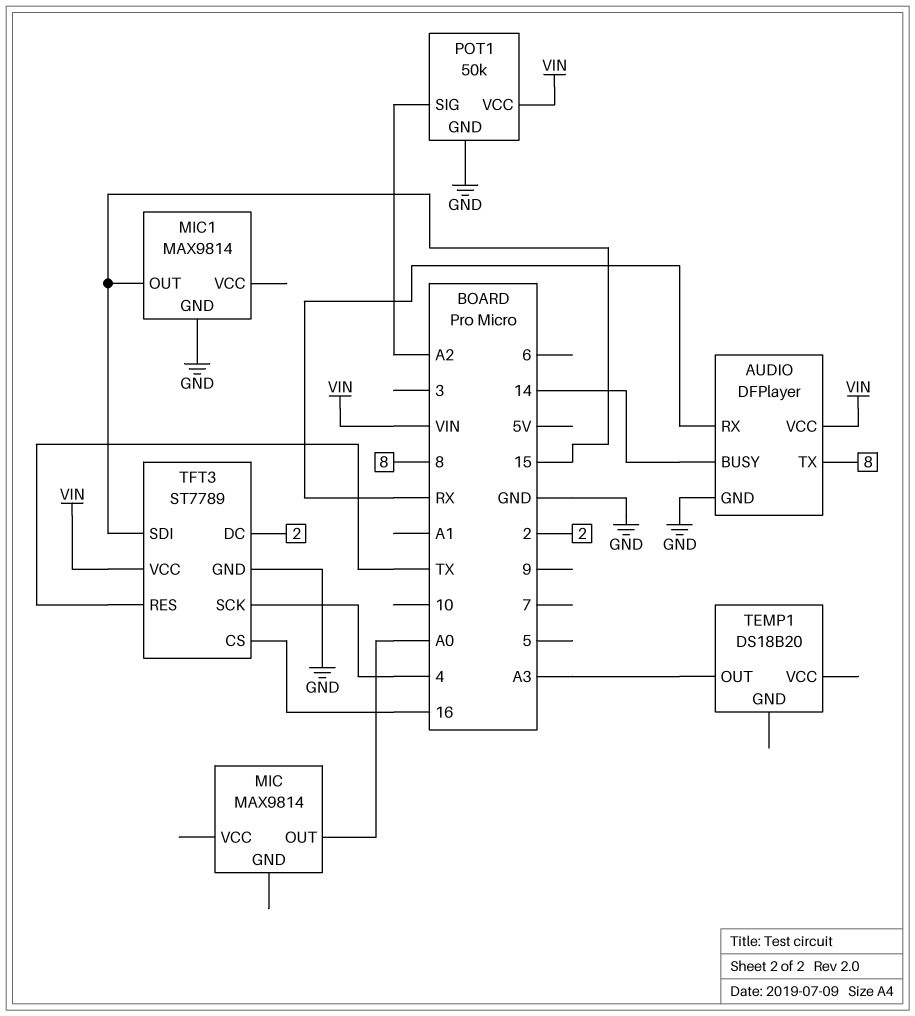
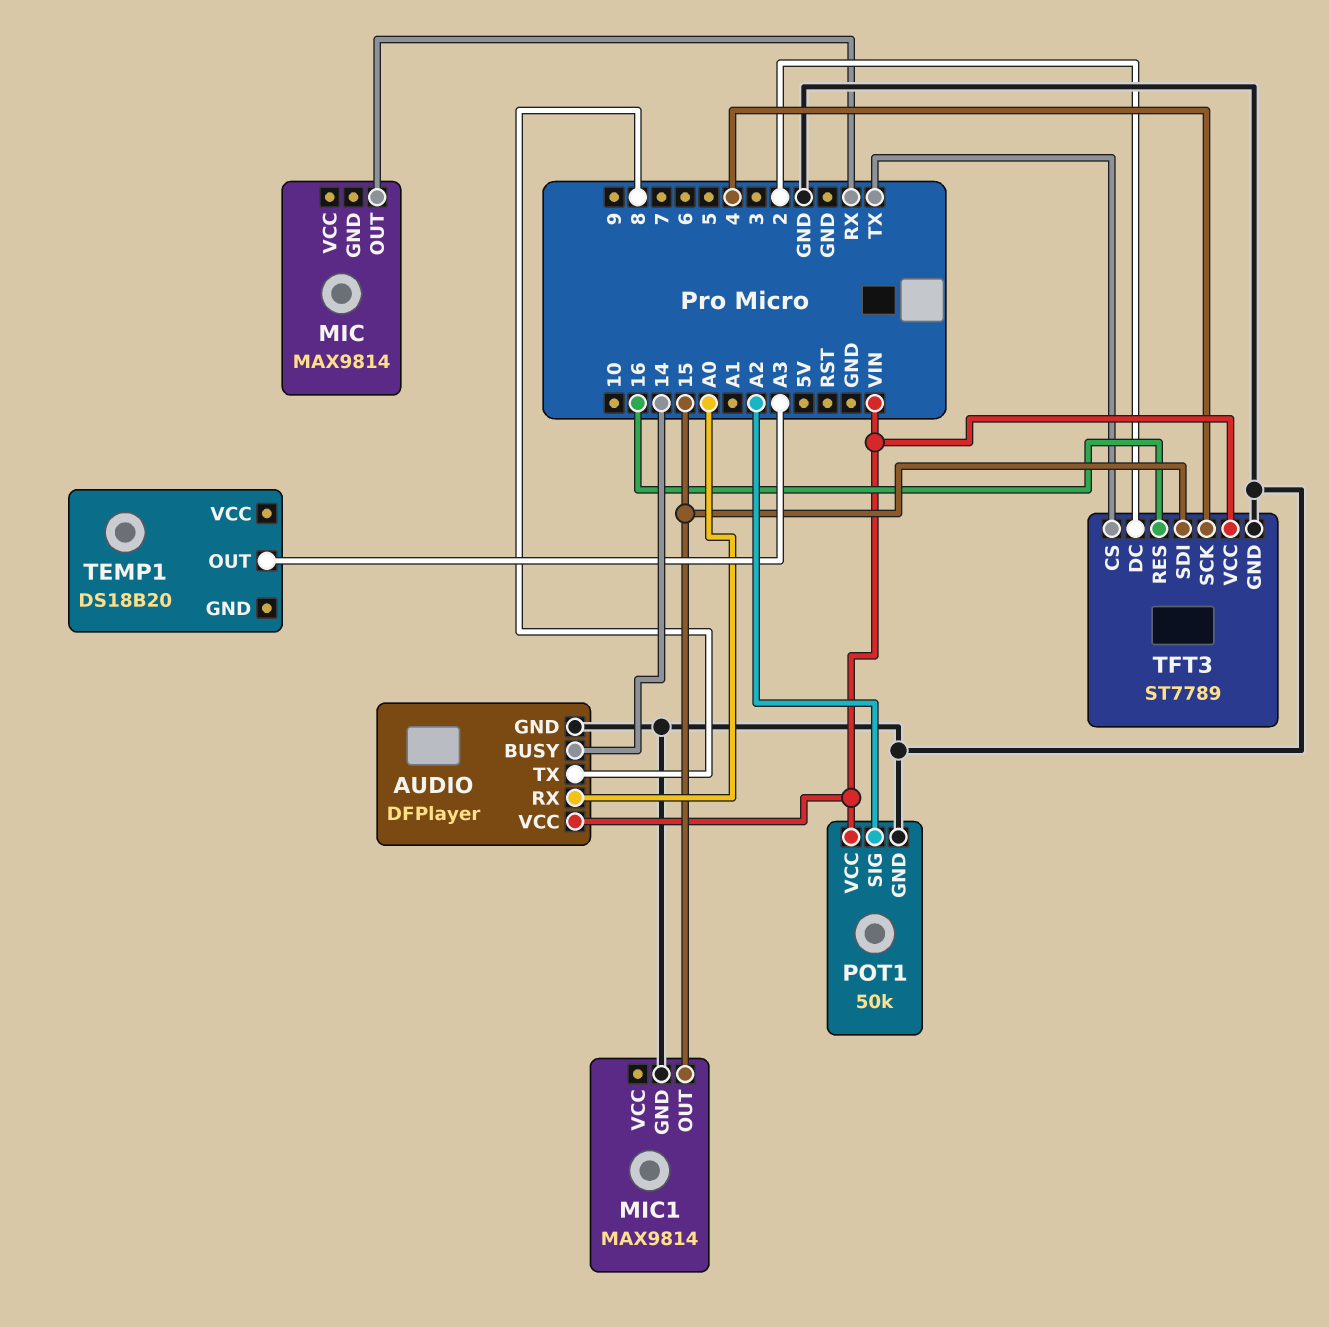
AUDIO pin RX: RX -> A0
MIC pin OUT: A0 -> RX
TFT3 pin CS: 16 -> TX
TFT3 pin RES: TX -> 16

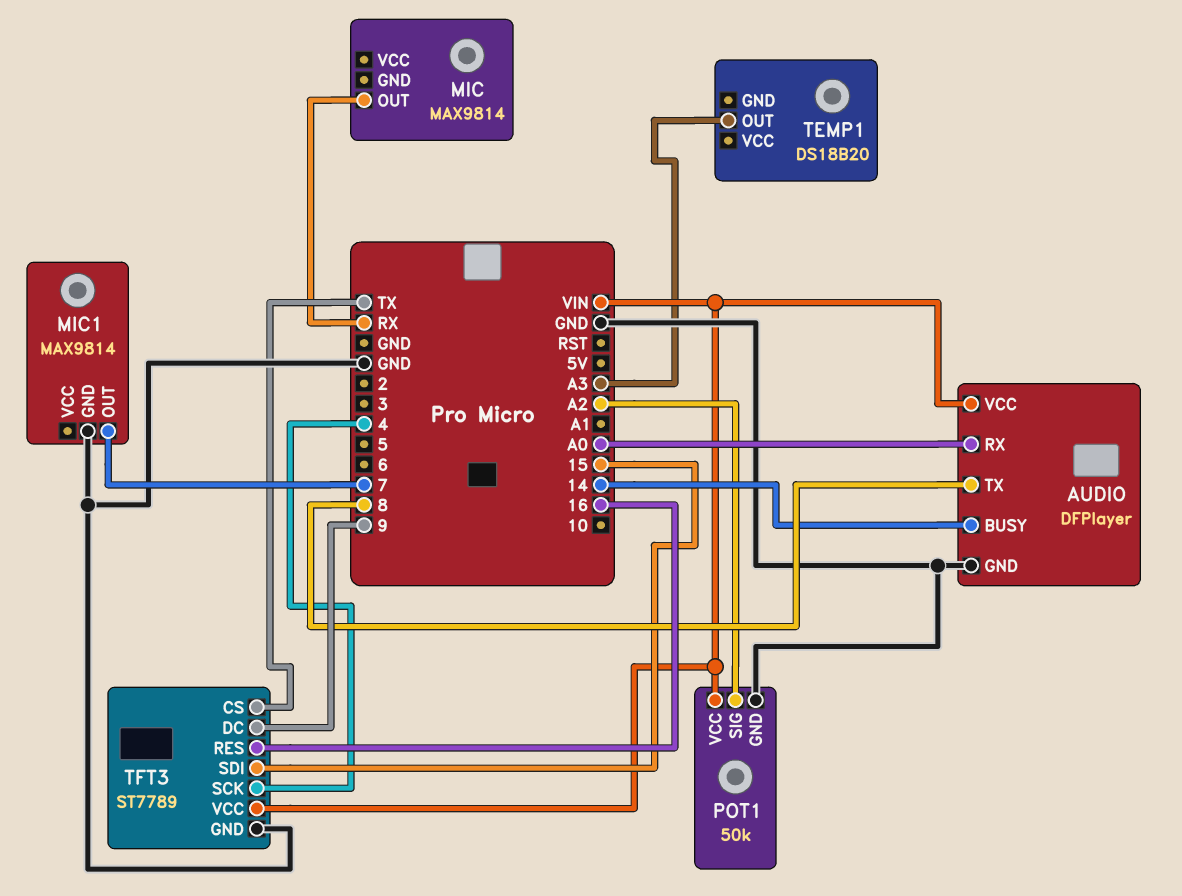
MIC1 pin OUT: 15 -> 7
TFT3 pin DC: 2 -> 9

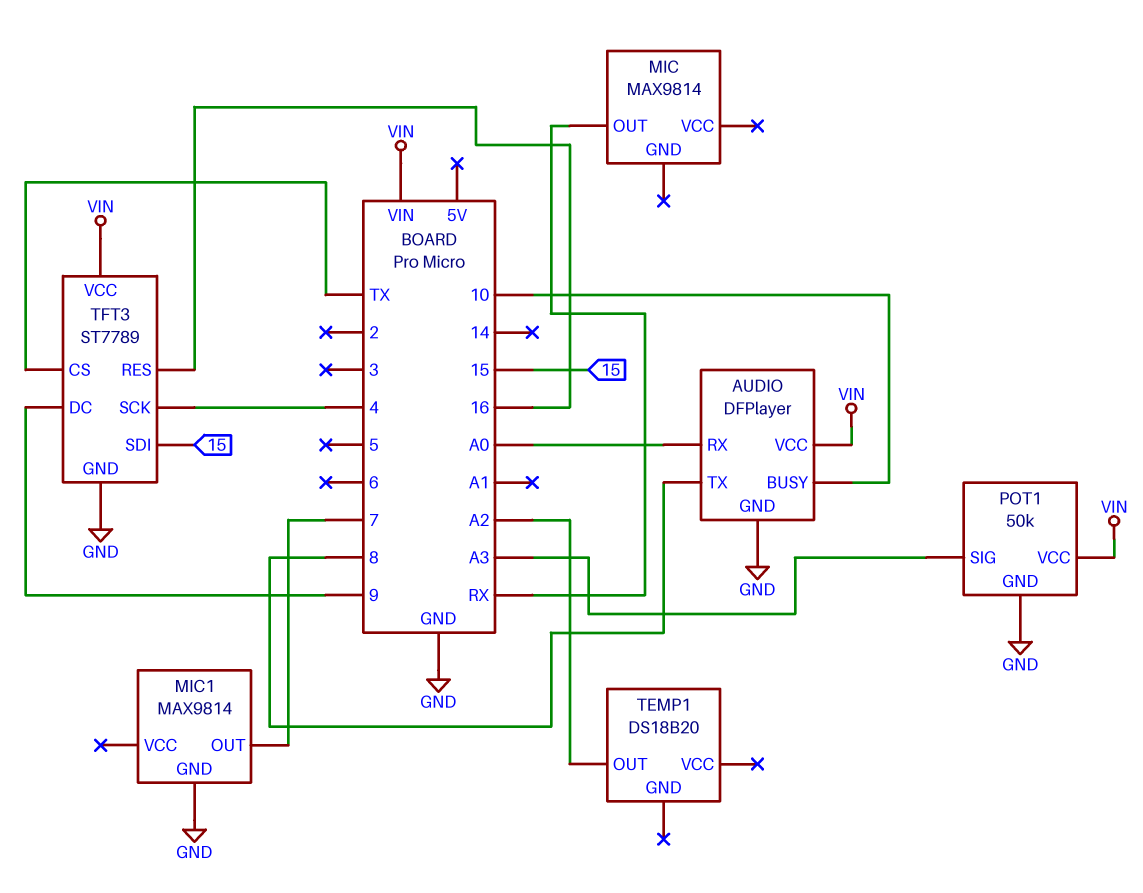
AUDIO pin BUSY: 14 -> 10
POT1 pin SIG: A2 -> A3
TEMP1 pin OUT: A3 -> A2

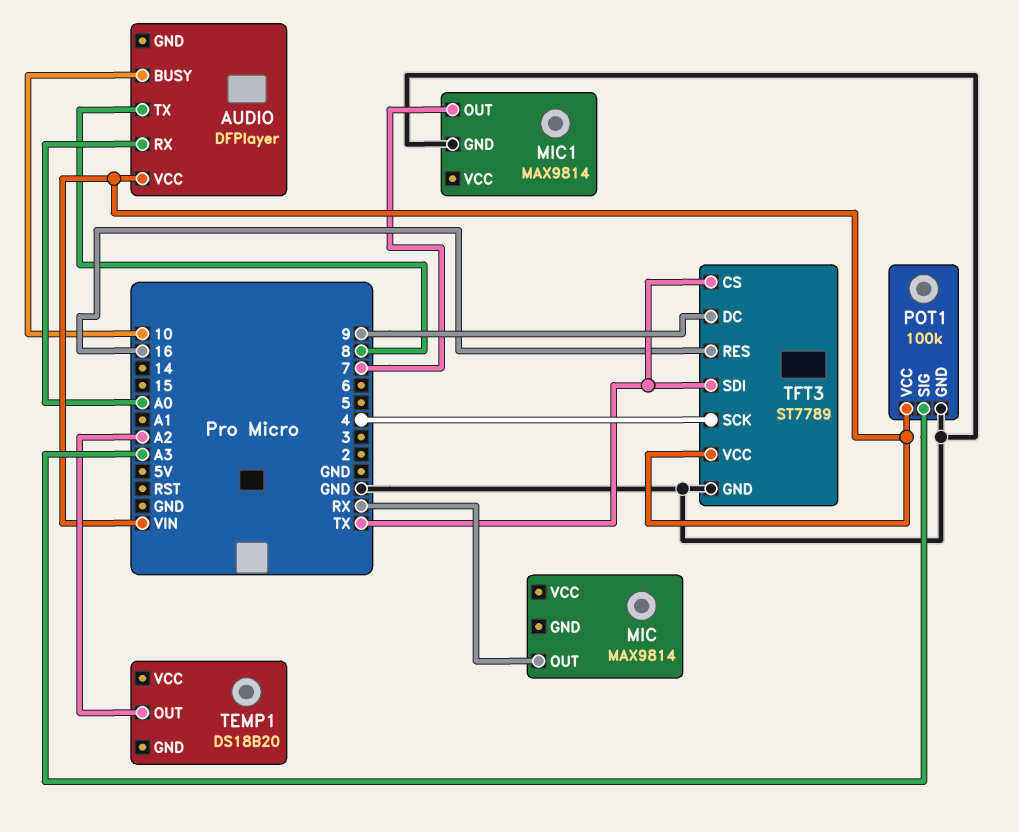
AUDIO pin GND: GND -> none
POT1: 50k -> 100k
TFT3 pin SDI: 15 -> TX

